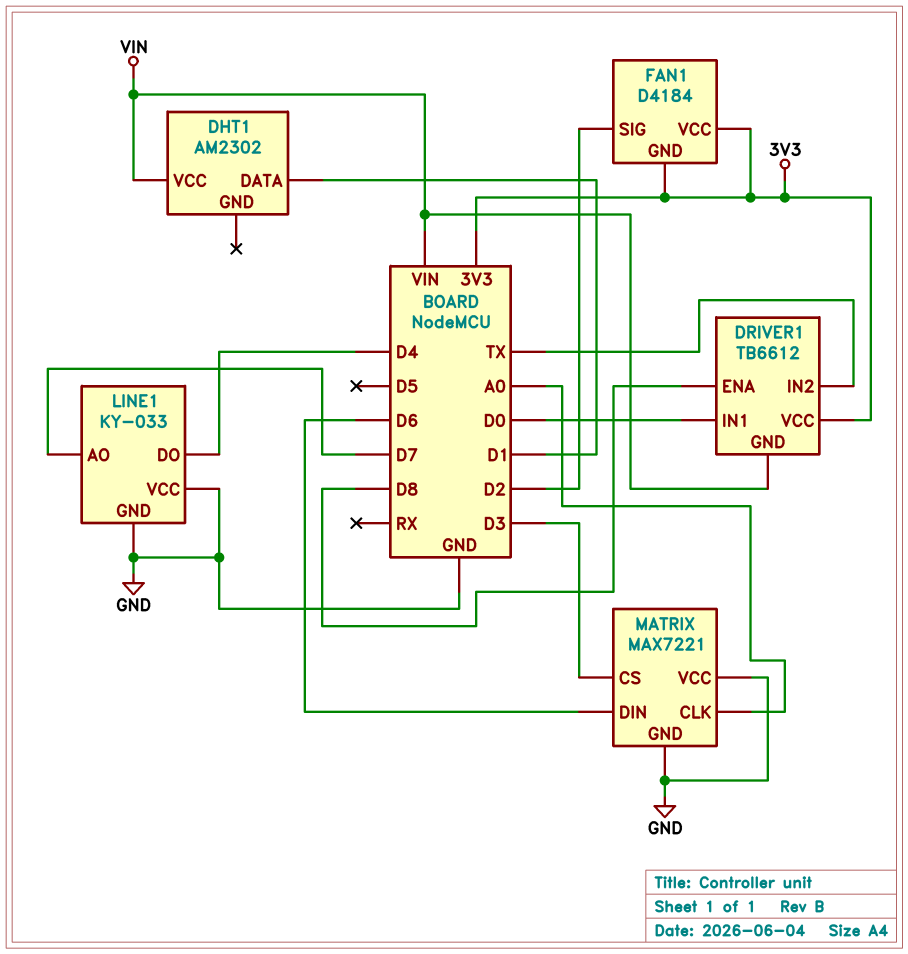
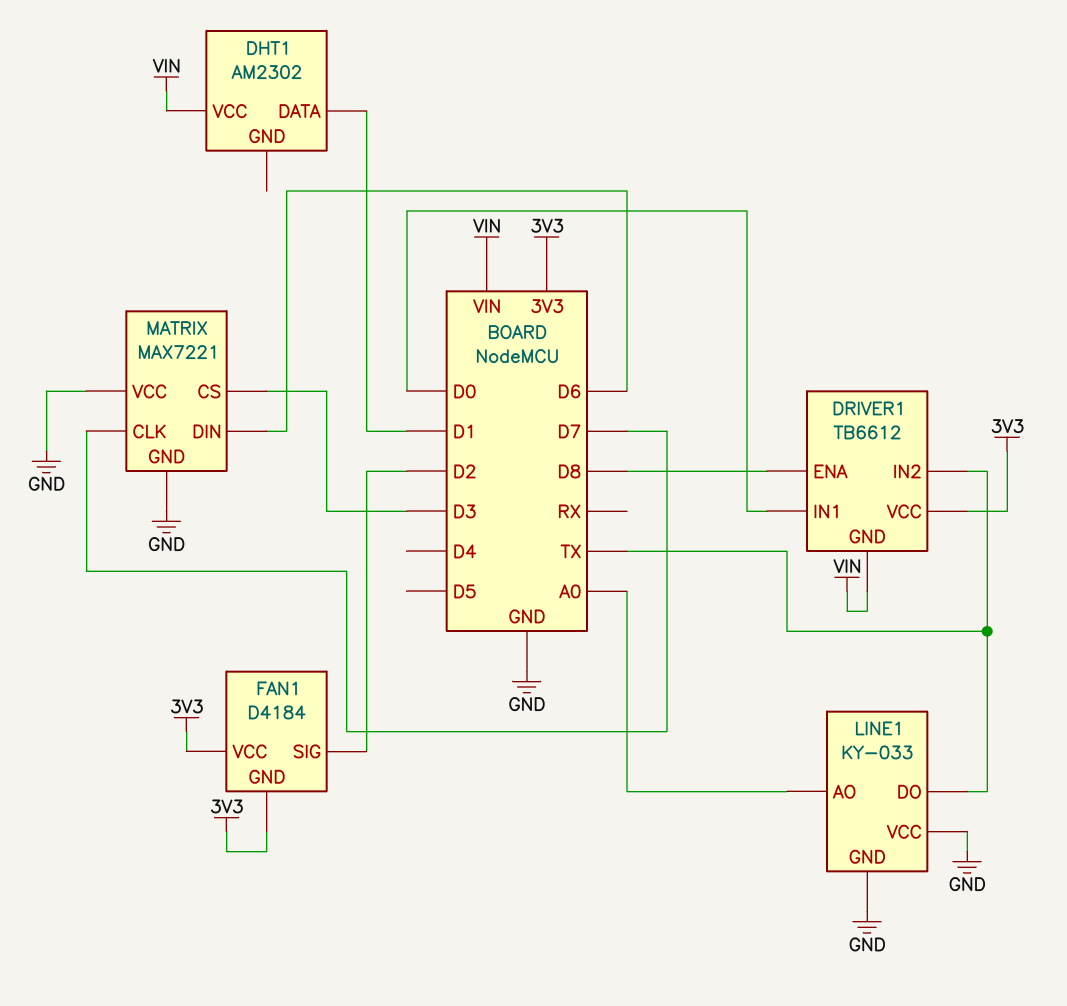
LINE1 pin AO: D7 -> A0
LINE1 pin DO: D4 -> TX
MATRIX pin CLK: A0 -> D7

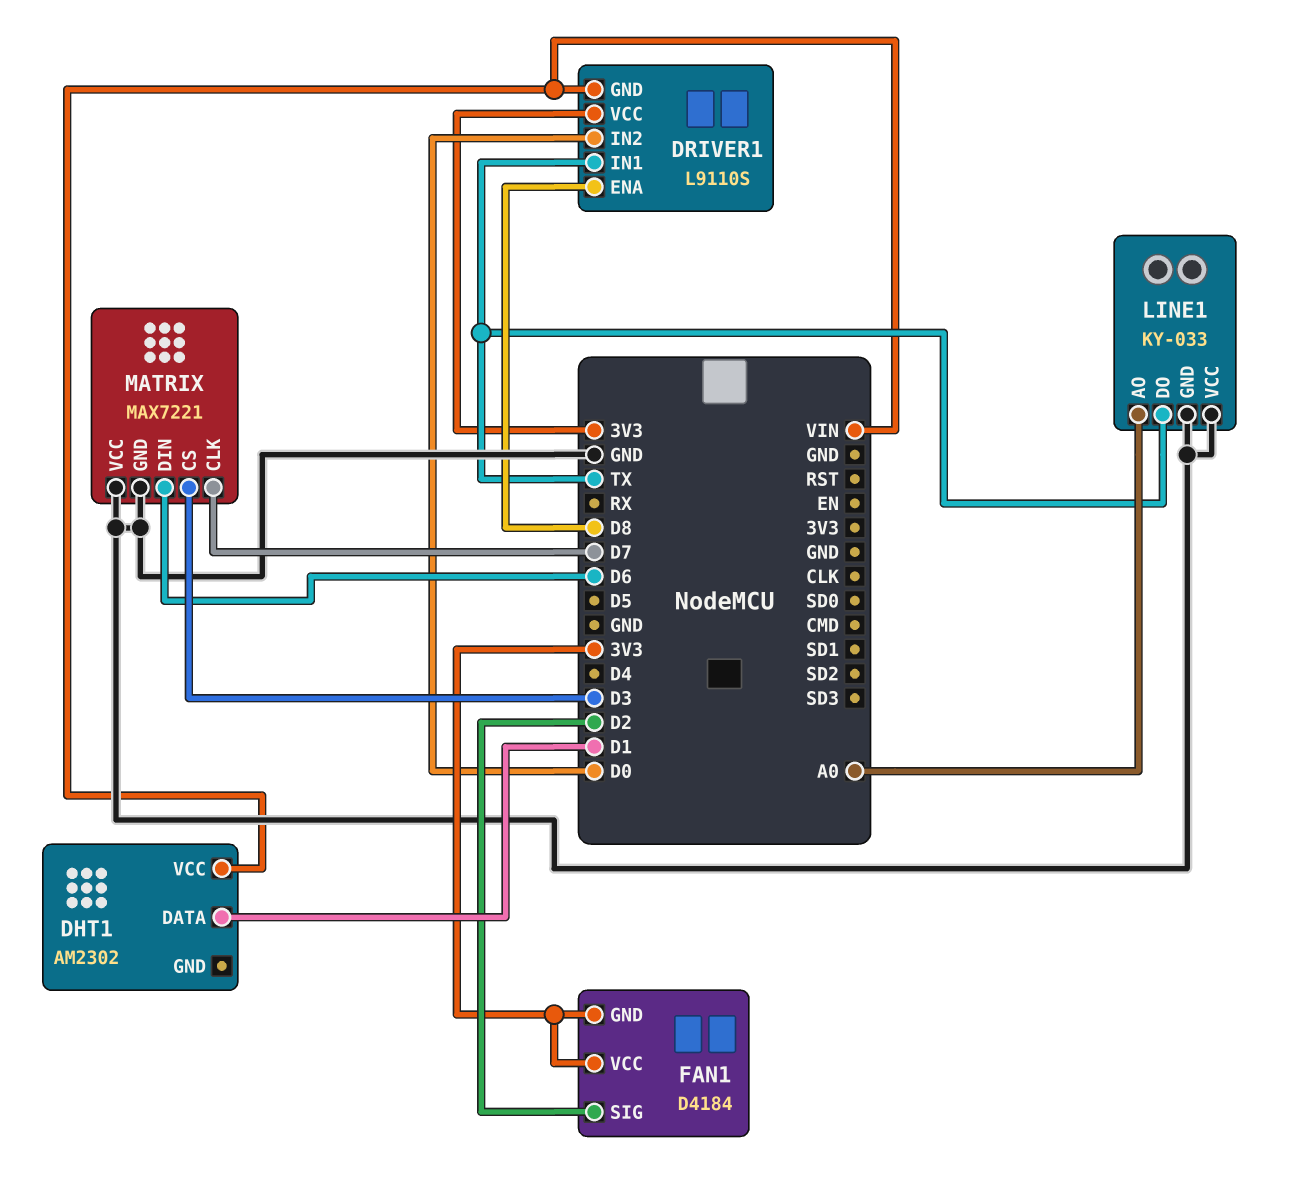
DRIVER1: TB6612 -> L9110S
DRIVER1 pin IN1: D0 -> TX
DRIVER1 pin IN2: TX -> D0

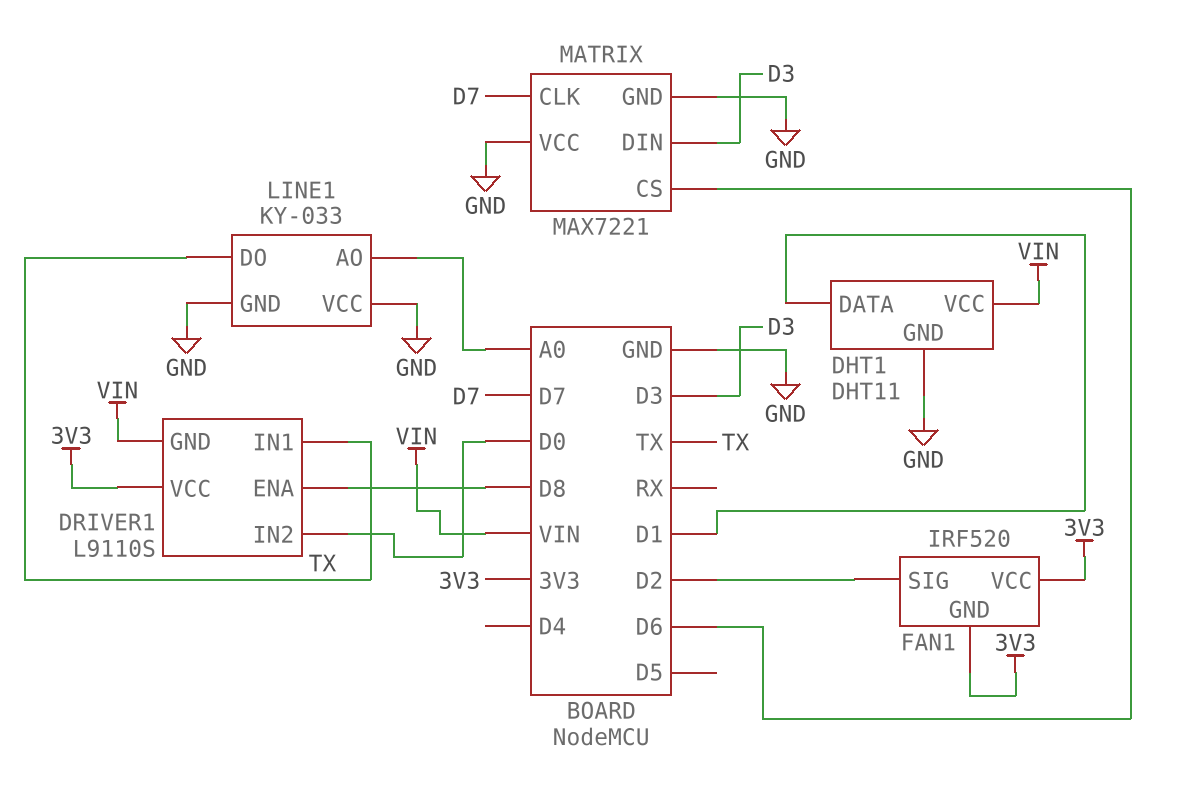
DHT1: AM2302 -> DHT11
DHT1 pin GND: none -> GND
FAN1: D4184 -> IRF520
MATRIX pin CS: D3 -> D6
MATRIX pin DIN: D6 -> D3

